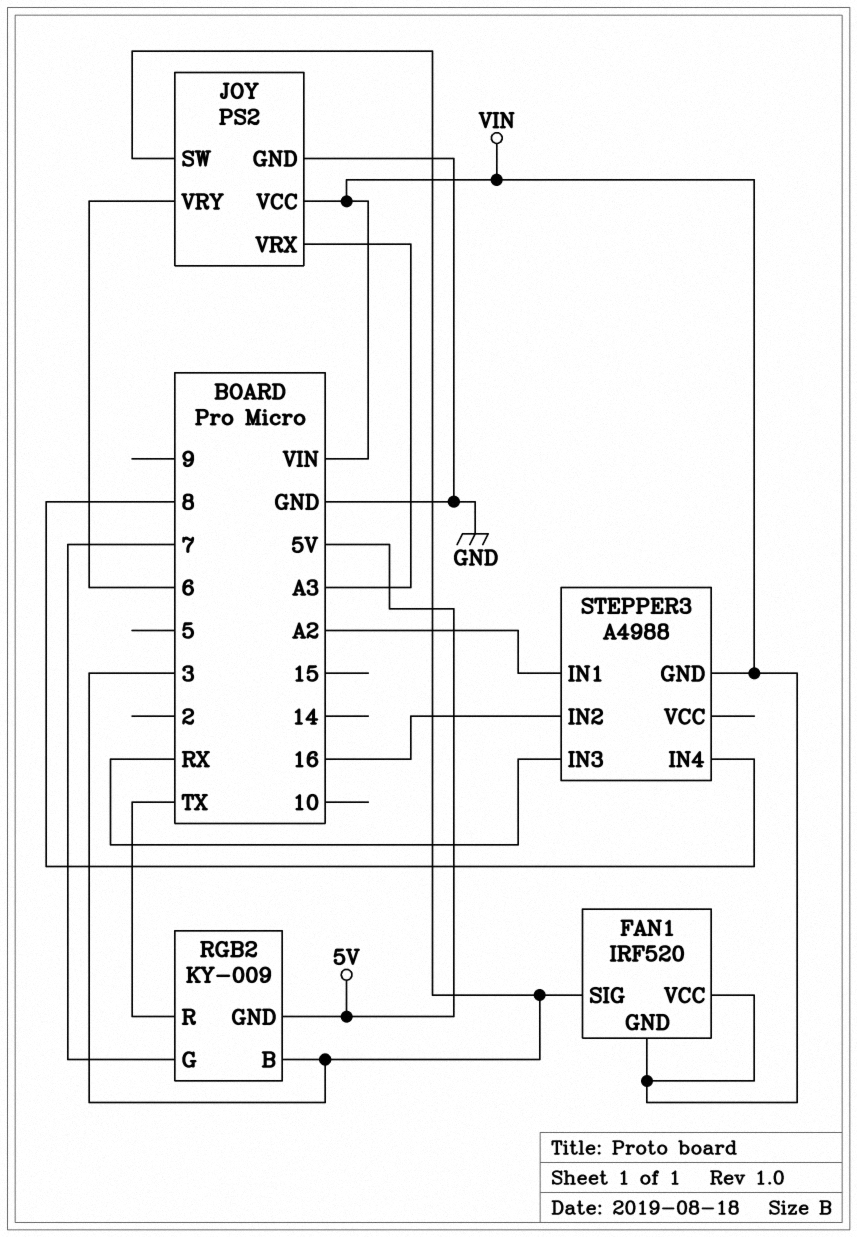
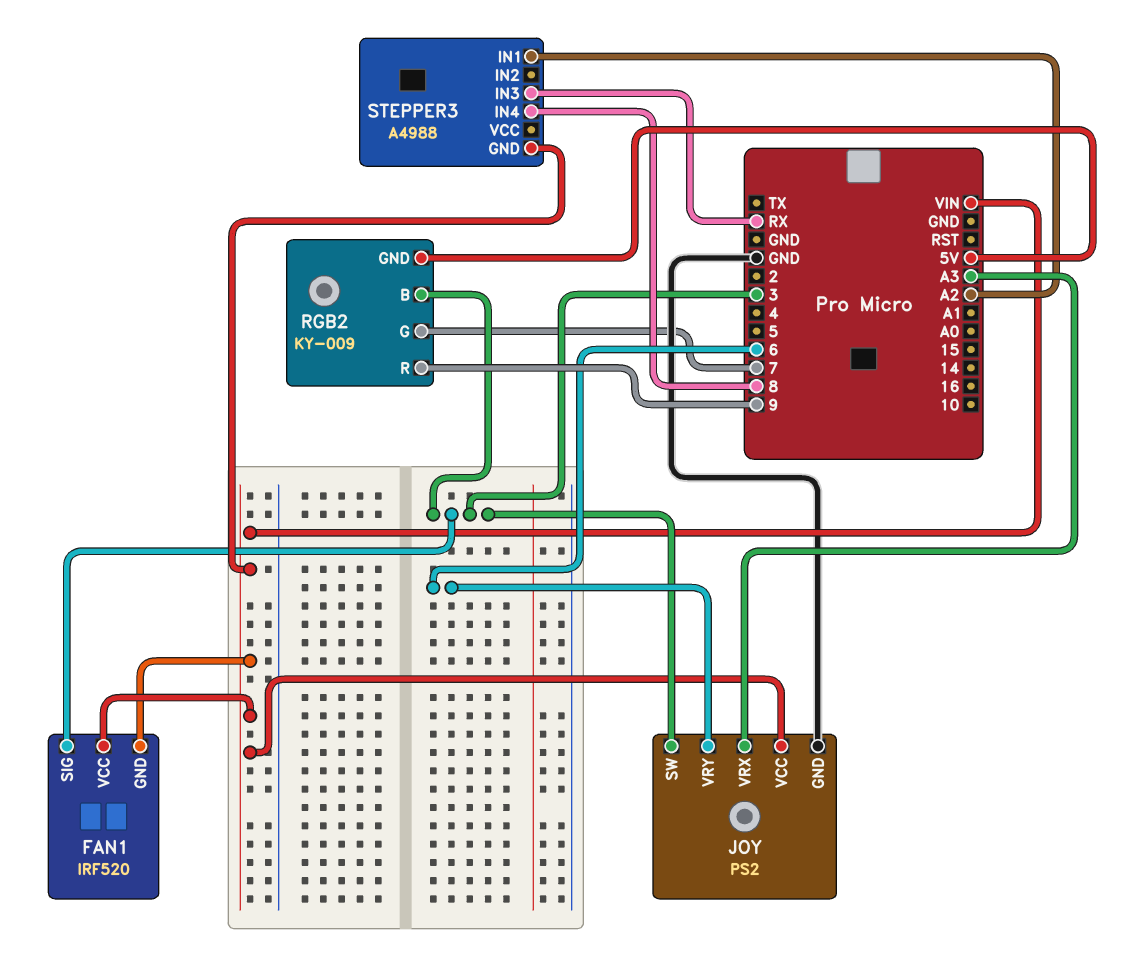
RGB2 pin R: TX -> 9
STEPPER3 pin IN2: 16 -> none

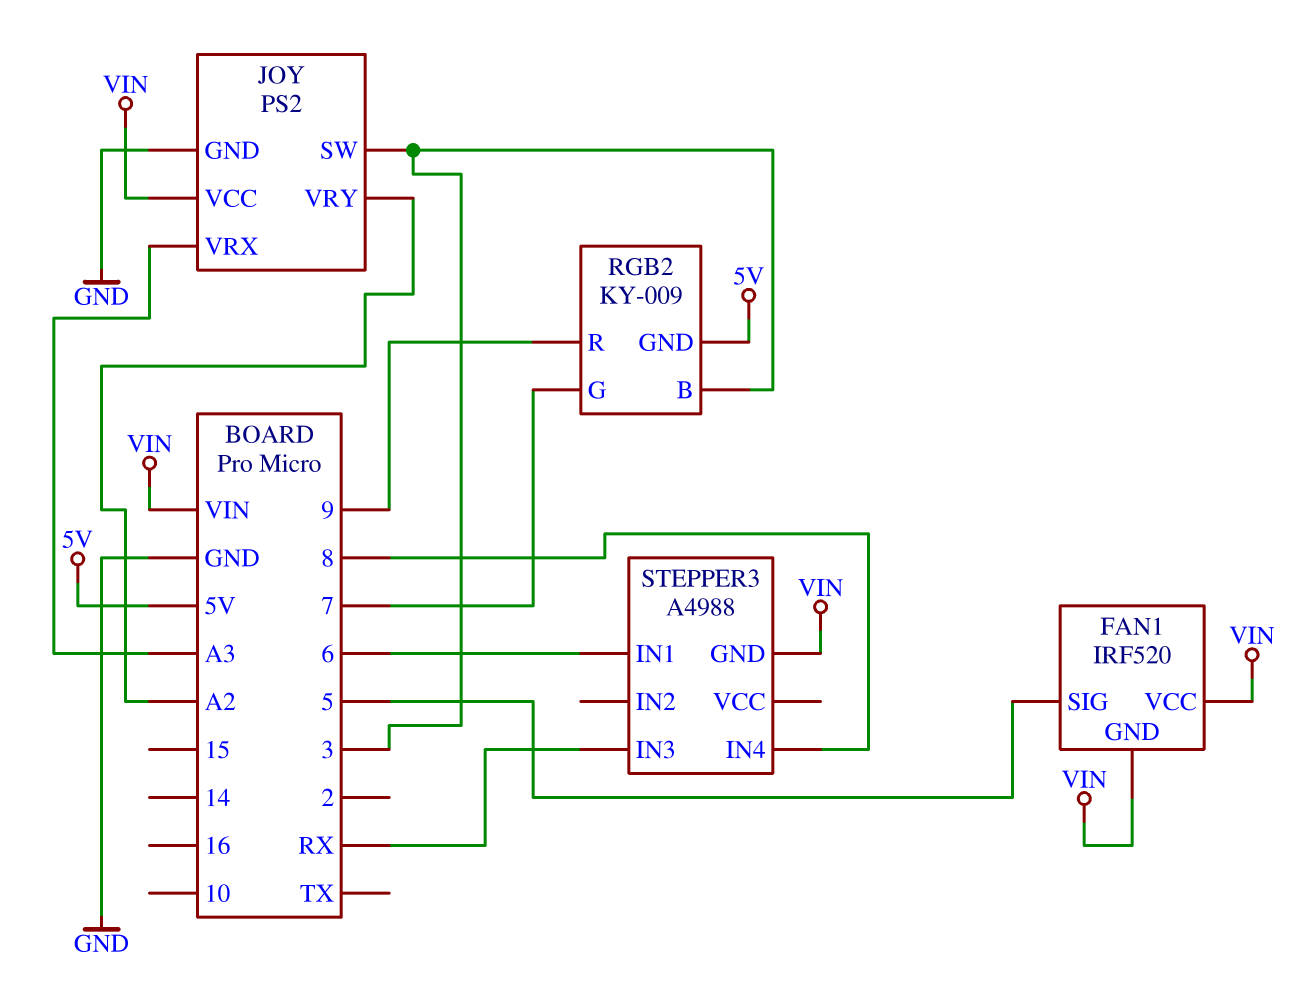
FAN1 pin SIG: 3 -> 5
JOY pin VRY: 6 -> A2
STEPPER3 pin IN1: A2 -> 6

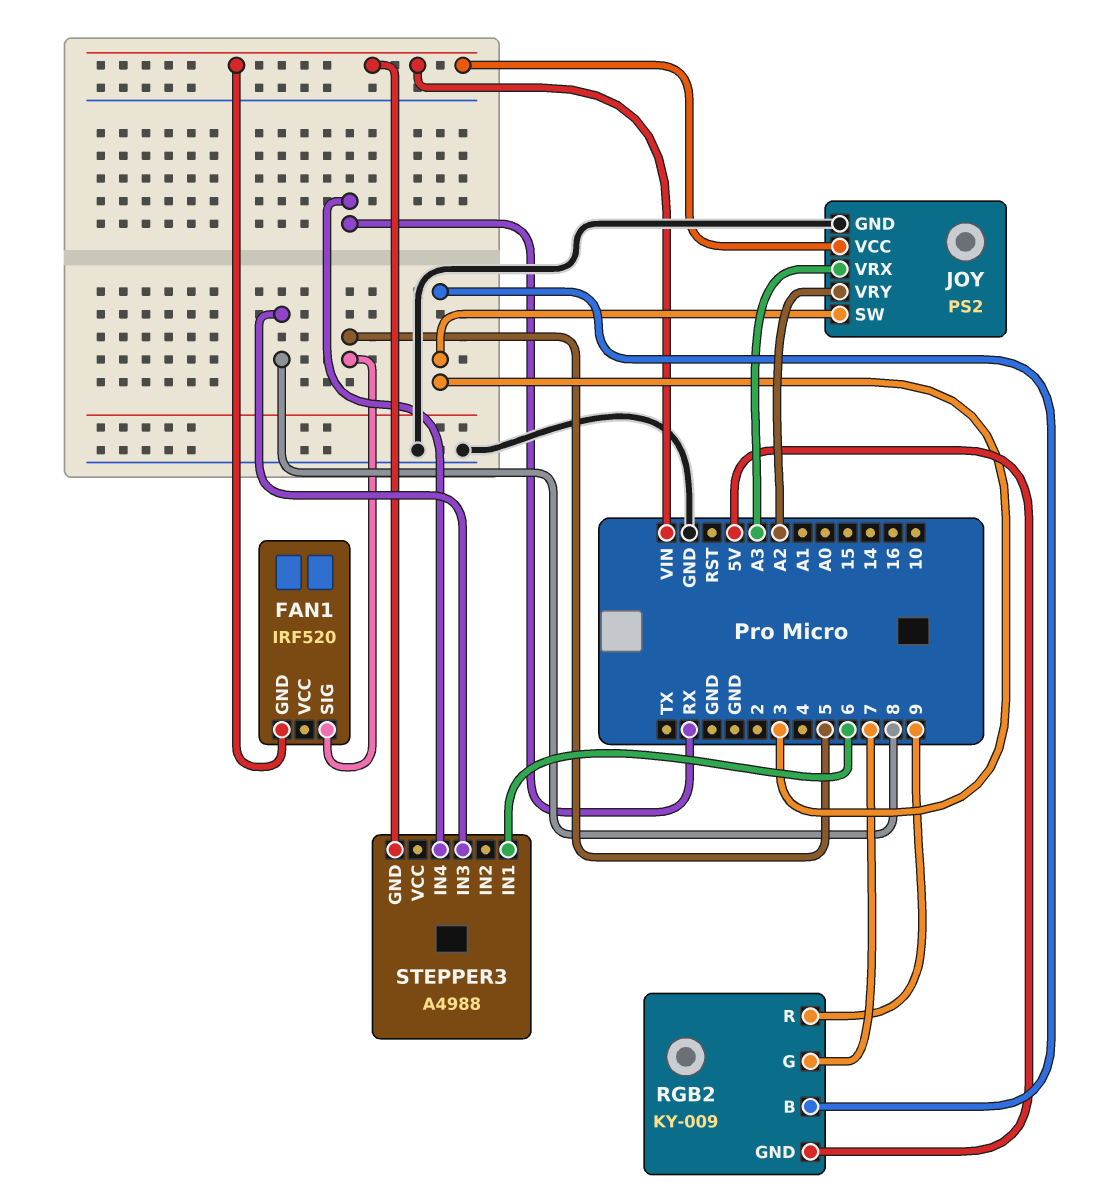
FAN1 pin VCC: VIN -> none
STEPPER3 pin IN3: RX -> 8
STEPPER3 pin IN4: 8 -> RX

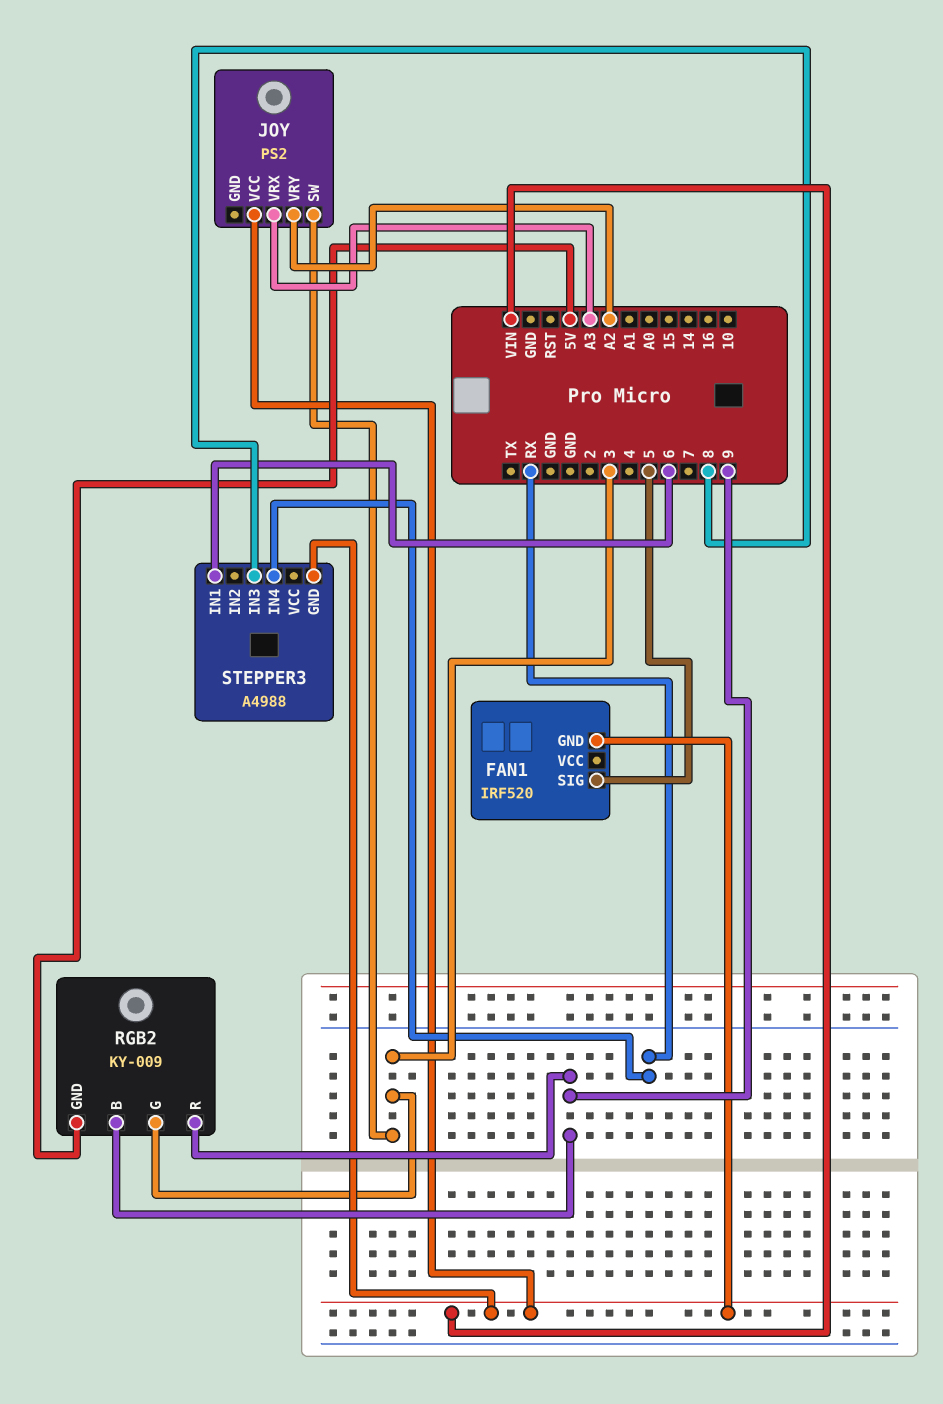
JOY pin GND: GND -> none
RGB2 pin B: 3 -> 9
RGB2 pin G: 7 -> 3

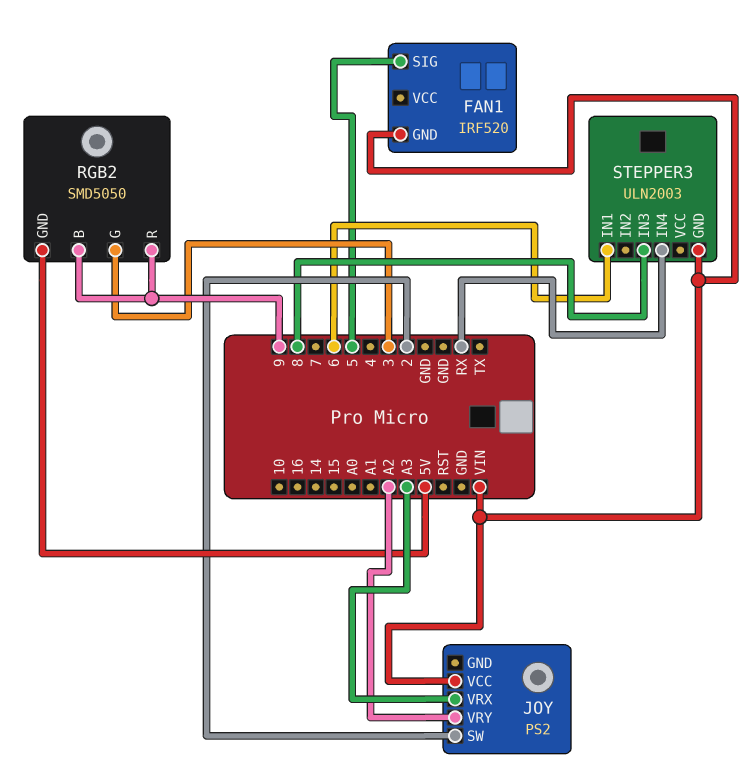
JOY pin SW: 3 -> 2
RGB2: KY-009 -> SMD5050
STEPPER3: A4988 -> ULN2003

